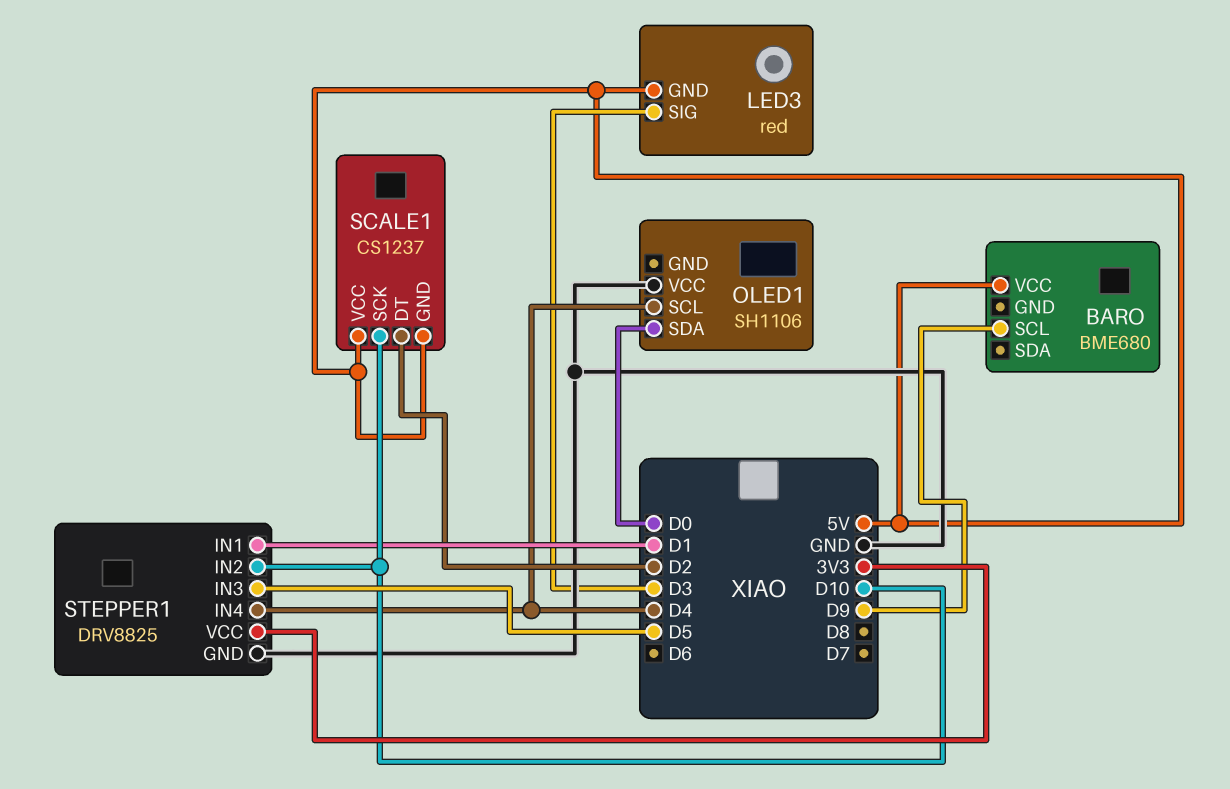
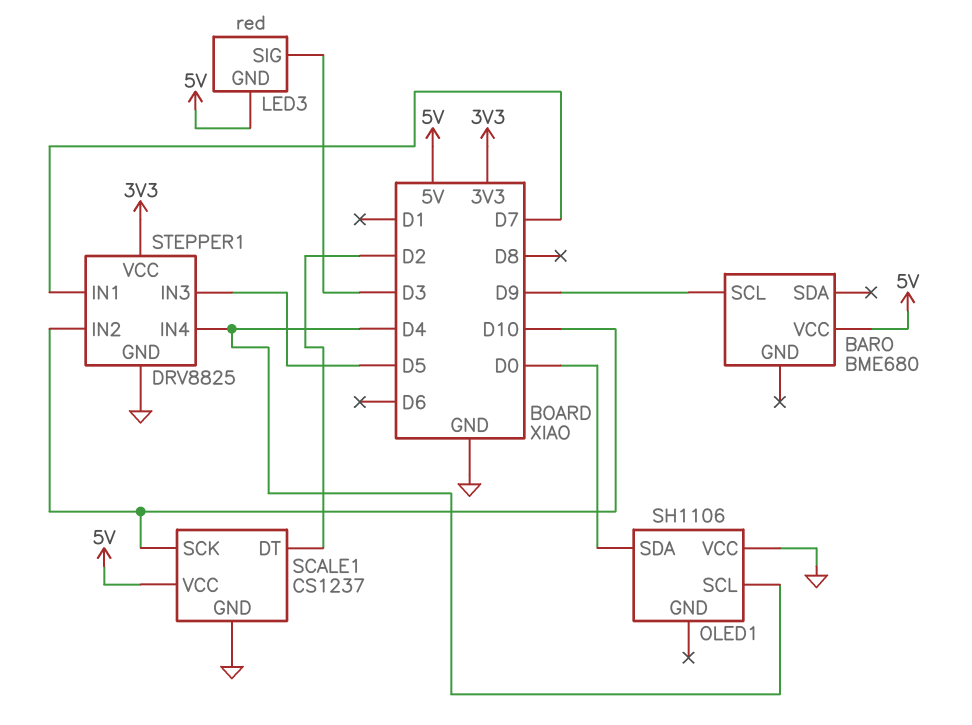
SCALE1 pin GND: 5V -> GND
STEPPER1 pin IN1: D1 -> D7

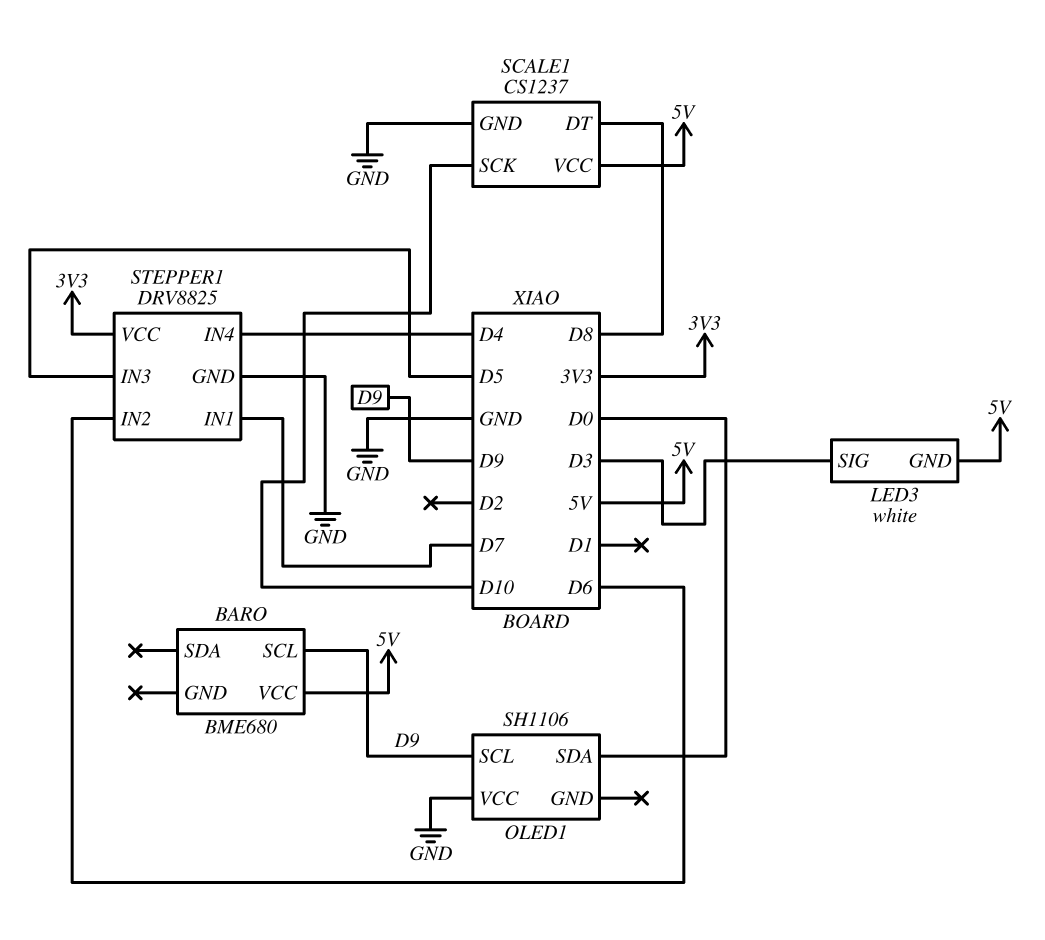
LED3: red -> white
OLED1 pin SCL: D4 -> D9
SCALE1 pin DT: D2 -> D8
STEPPER1 pin IN2: D10 -> D6

